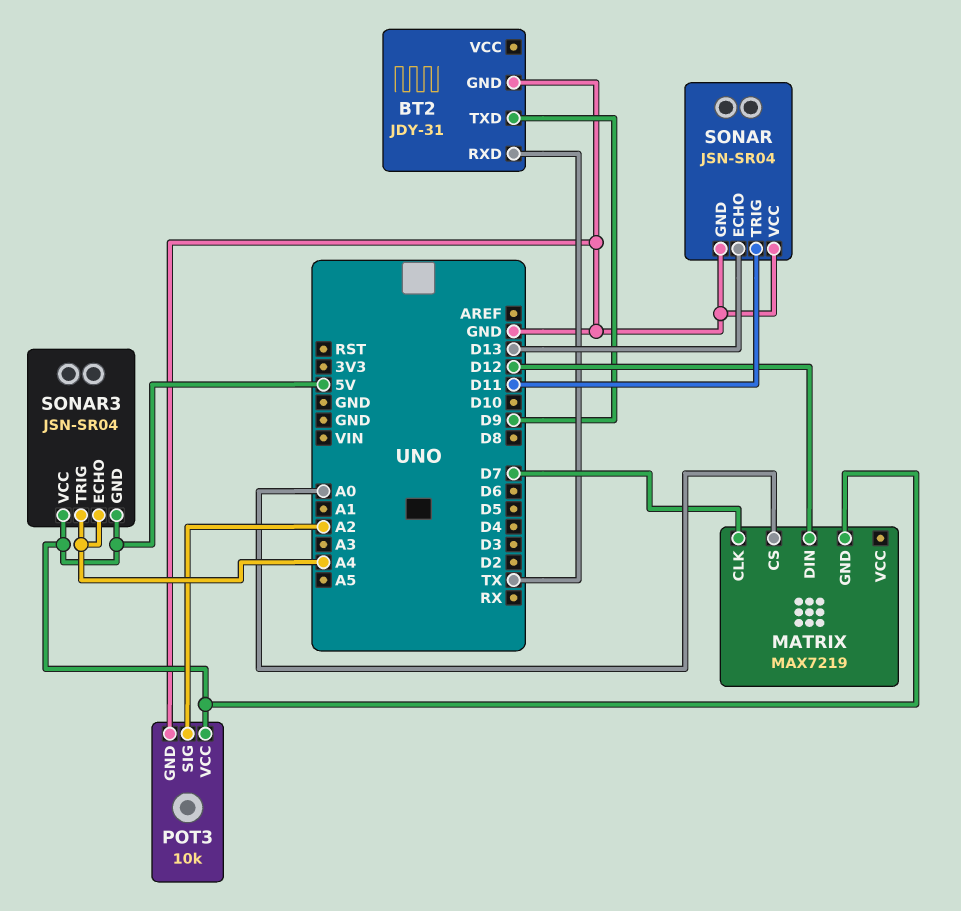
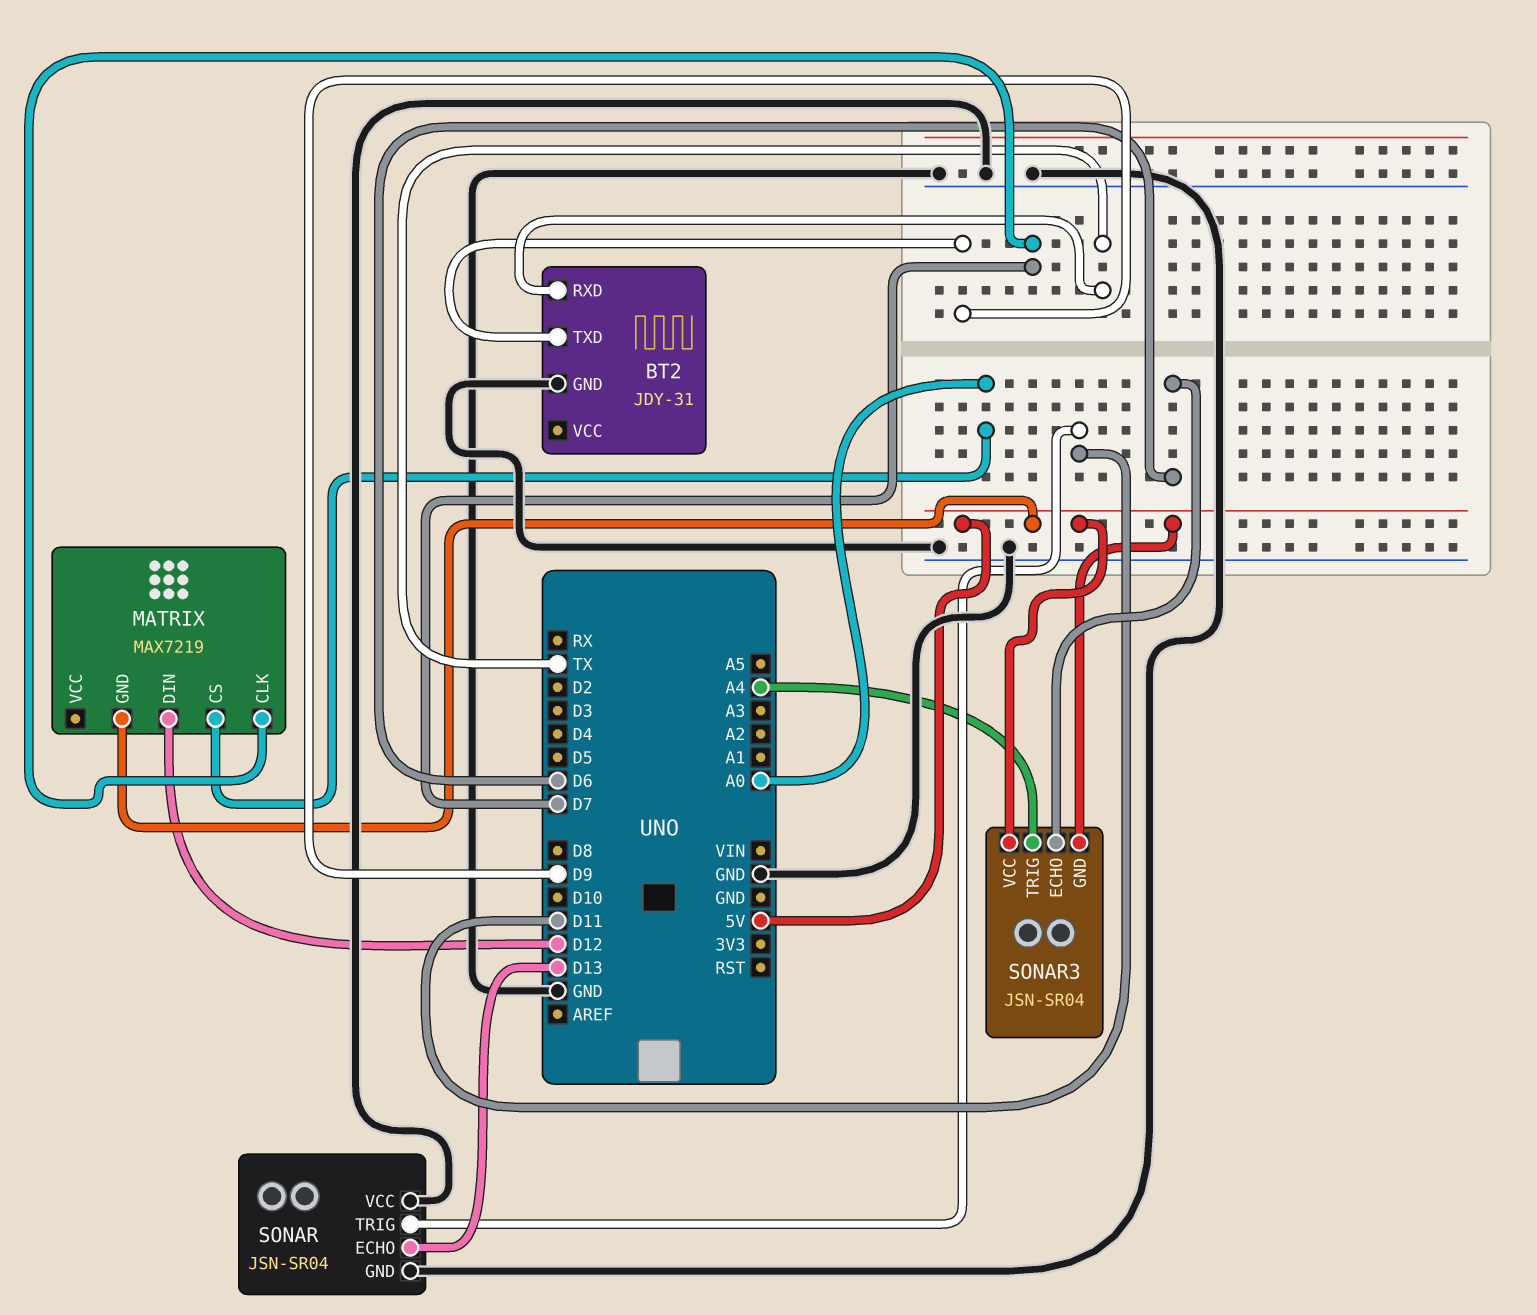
POT3: 10k -> none
POT3 pin GND: GND -> none
POT3 pin SIG: A2 -> none
POT3 pin VCC: 5V -> none
SONAR3 pin ECHO: A4 -> D6

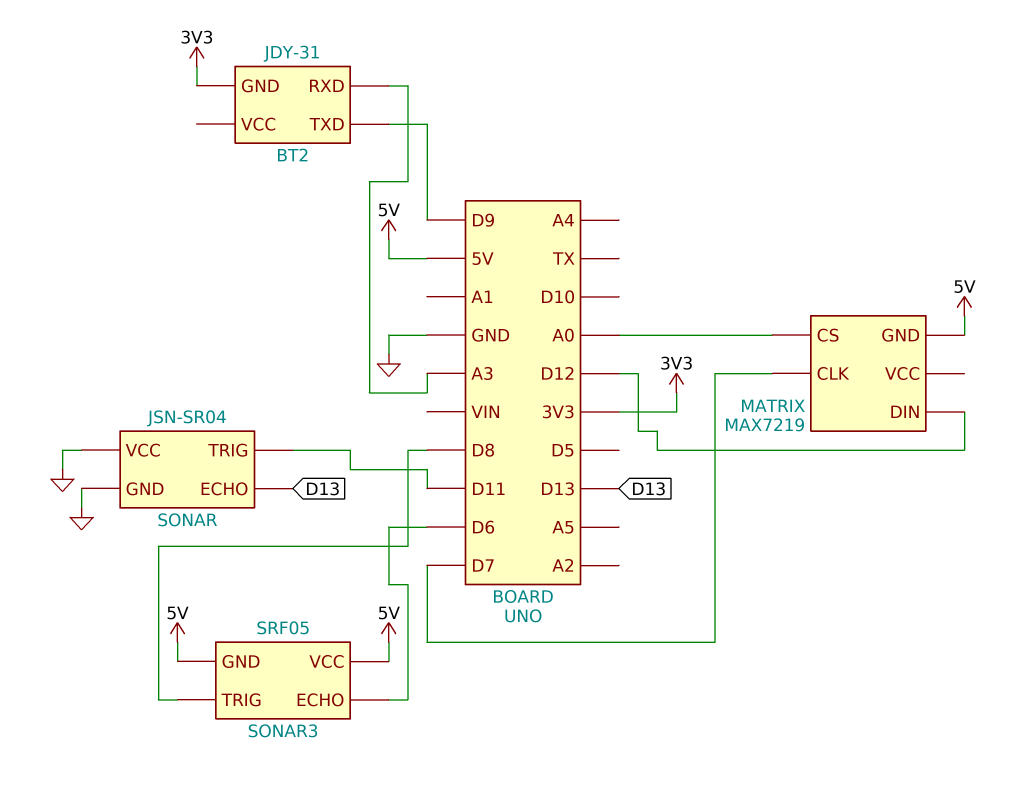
BT2 pin GND: GND -> 3V3
BT2 pin RXD: TX -> A3
SONAR3: JSN-SR04 -> SRF05
SONAR3 pin TRIG: A4 -> D8

